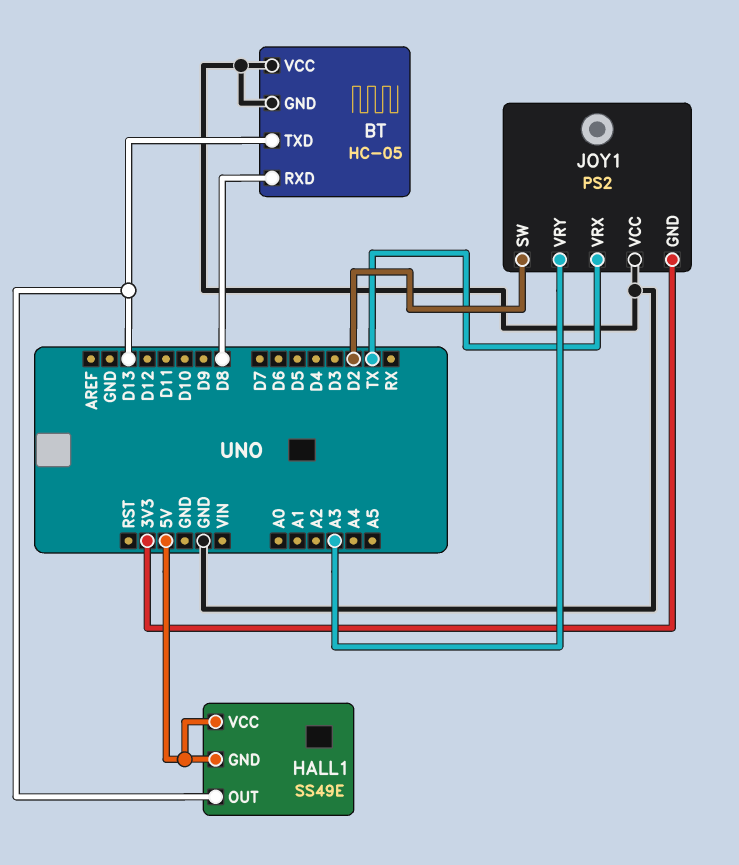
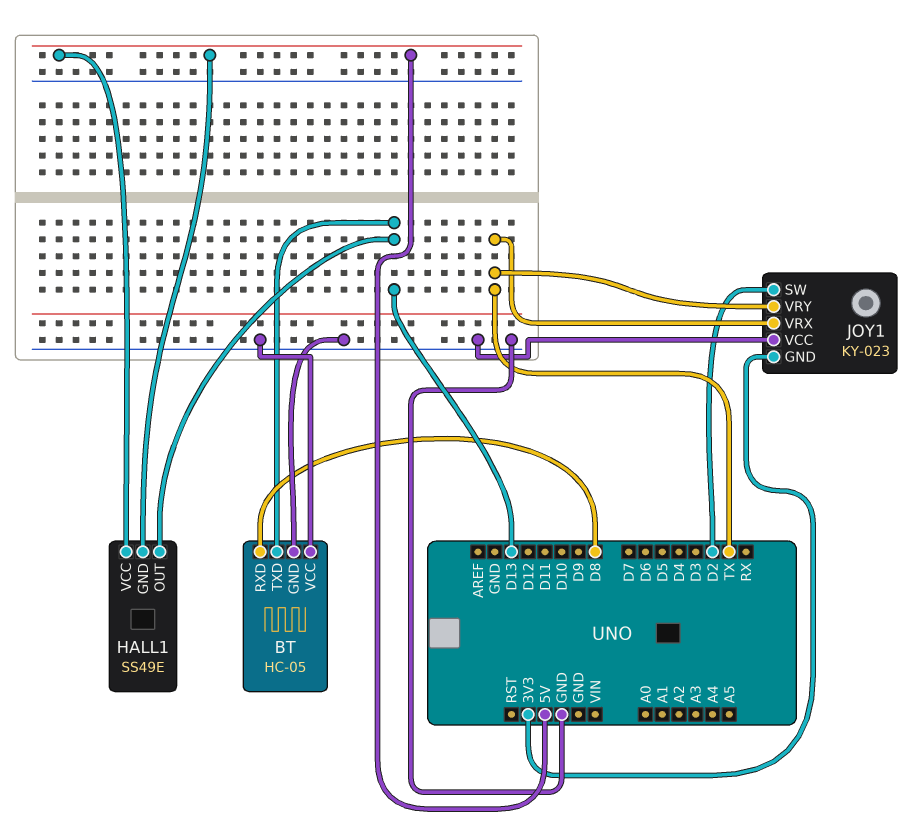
JOY1: PS2 -> KY-023
JOY1 pin VRY: A3 -> TX

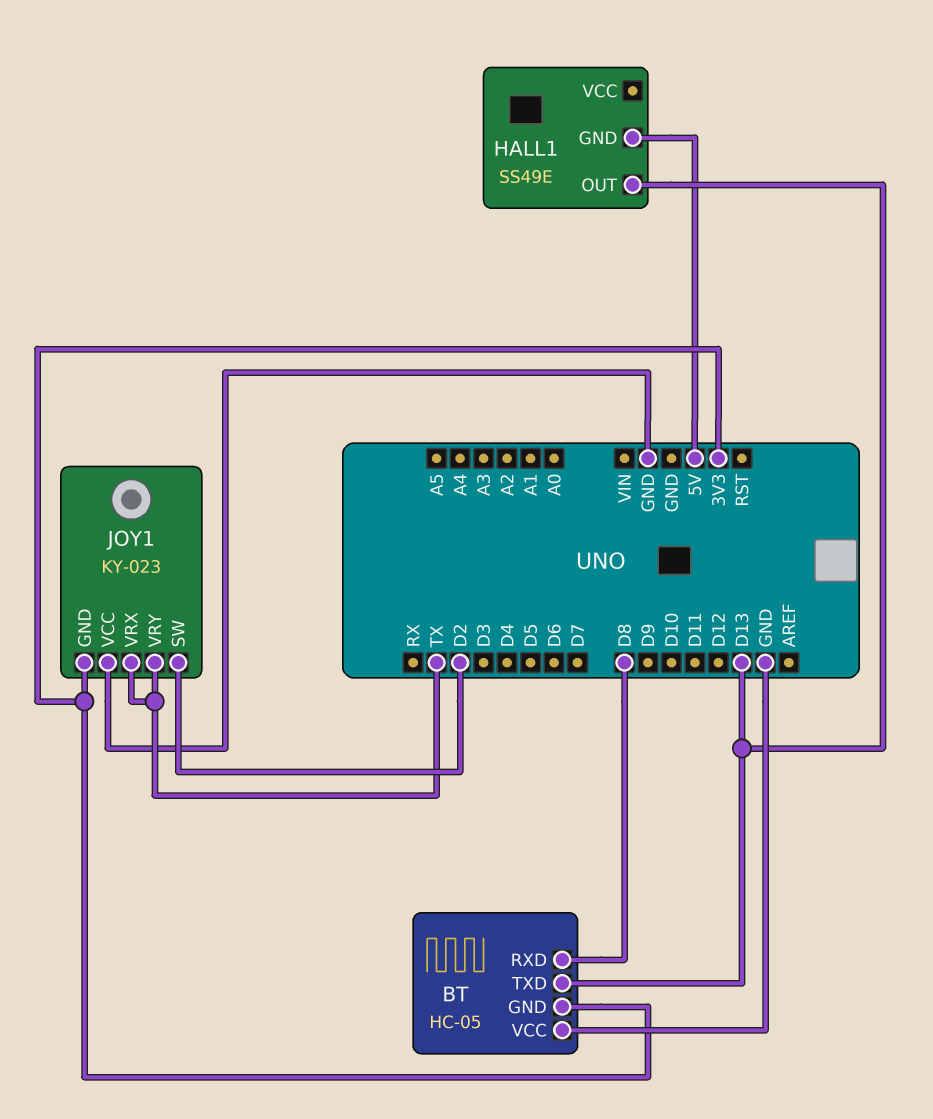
BT pin GND: GND -> 3V3
HALL1 pin VCC: 5V -> none

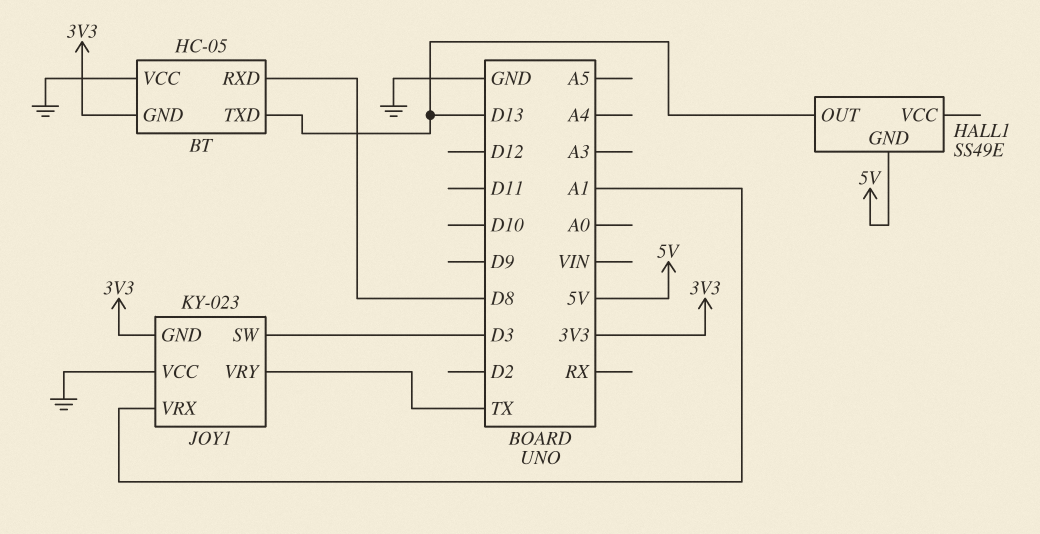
JOY1 pin SW: D2 -> D3
JOY1 pin VRX: TX -> A1

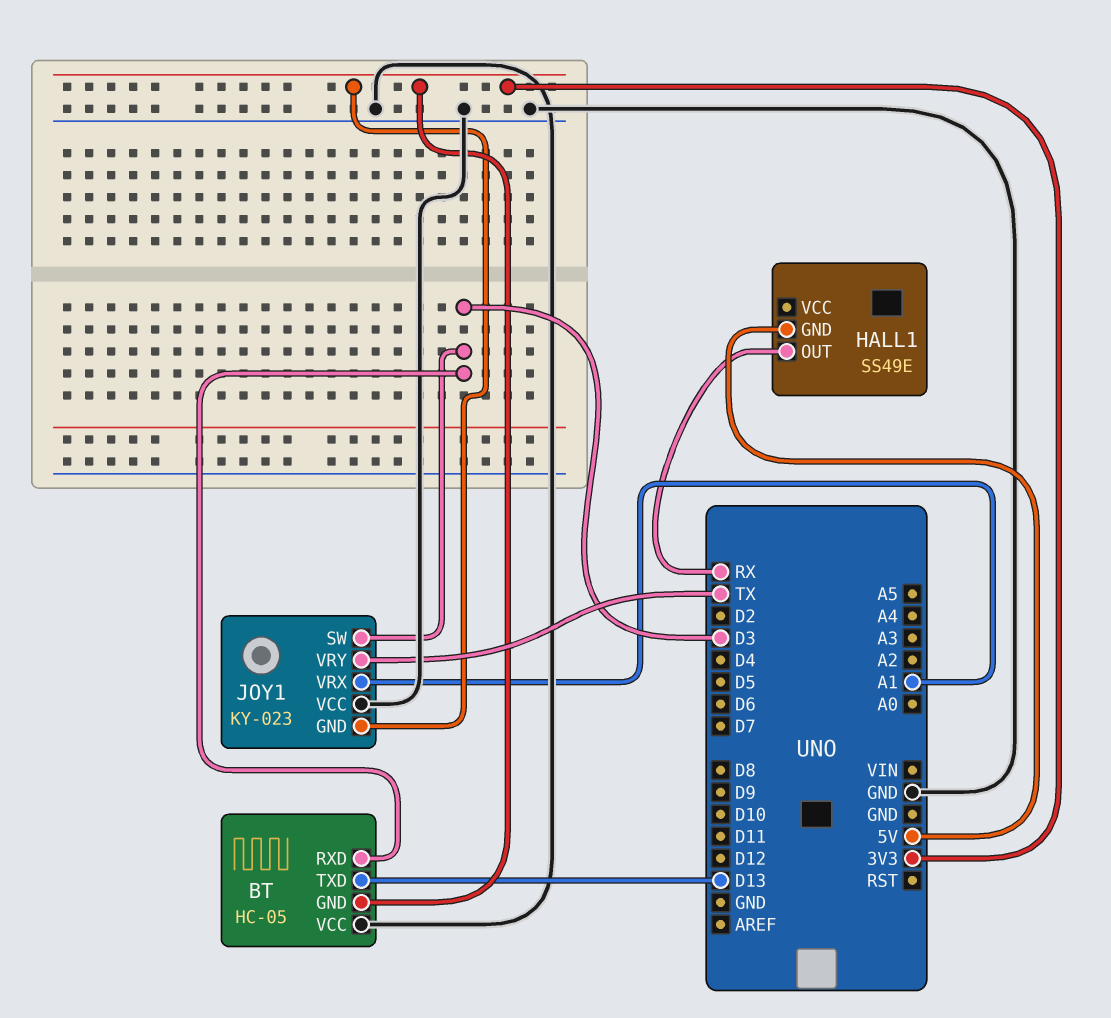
BT pin RXD: D8 -> D3
HALL1 pin OUT: D13 -> RX

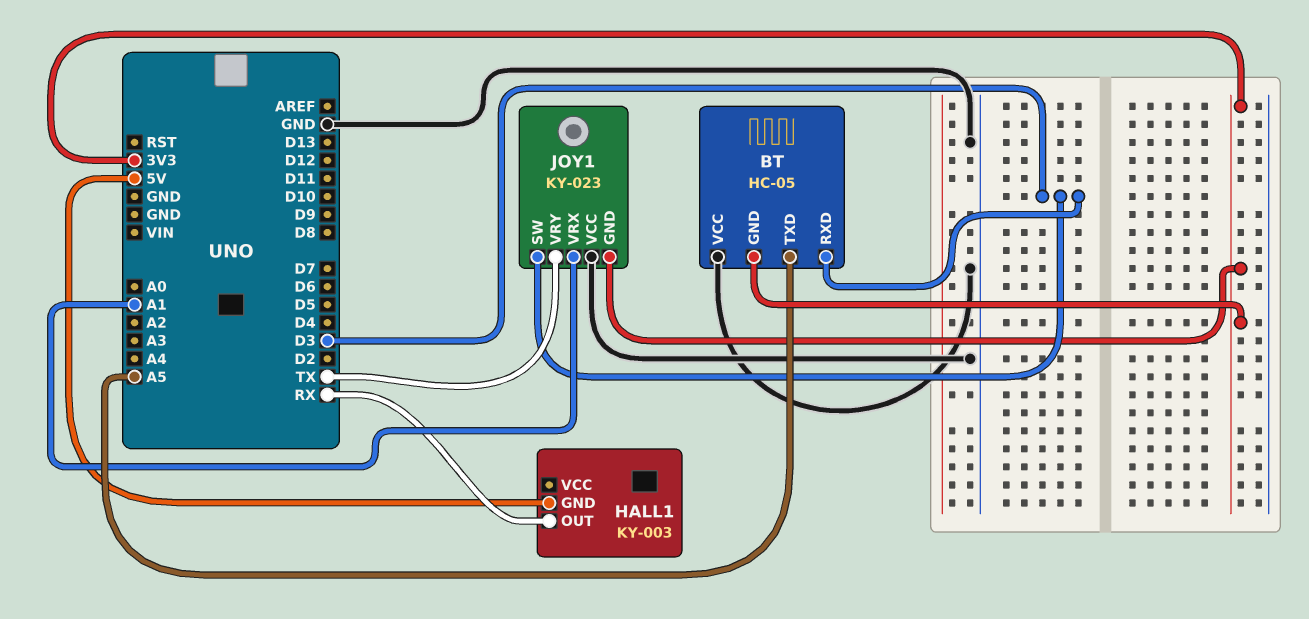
BT pin TXD: D13 -> A5
HALL1: SS49E -> KY-003

